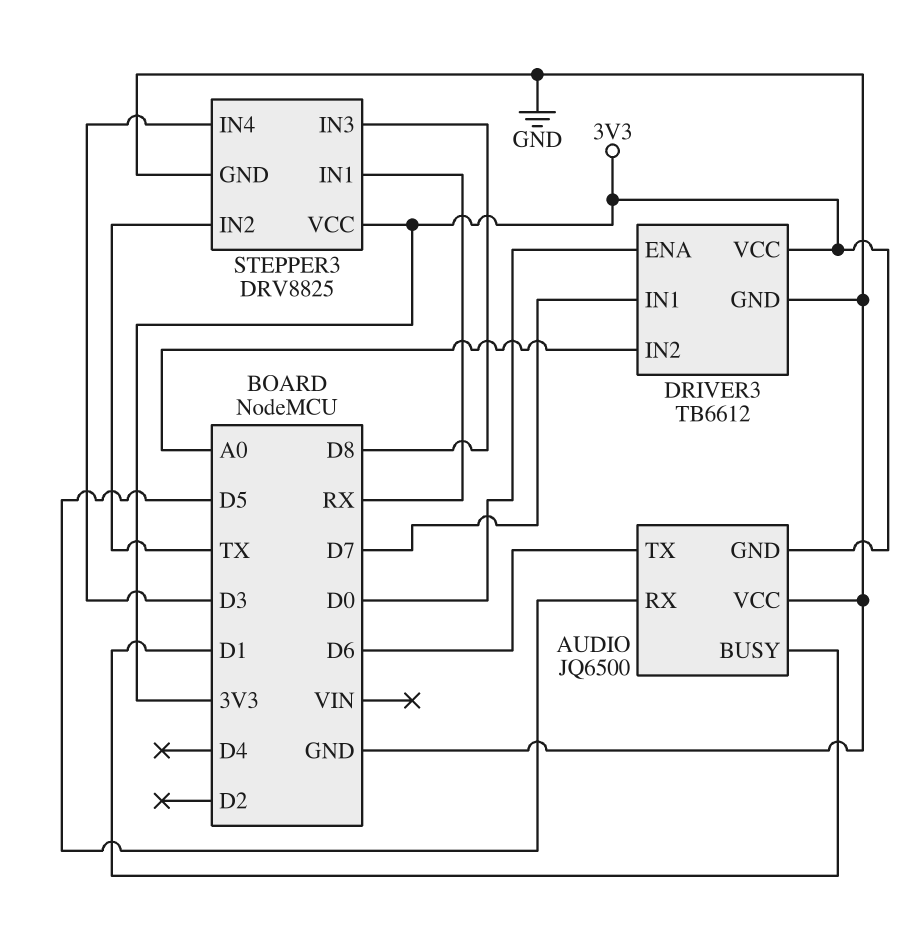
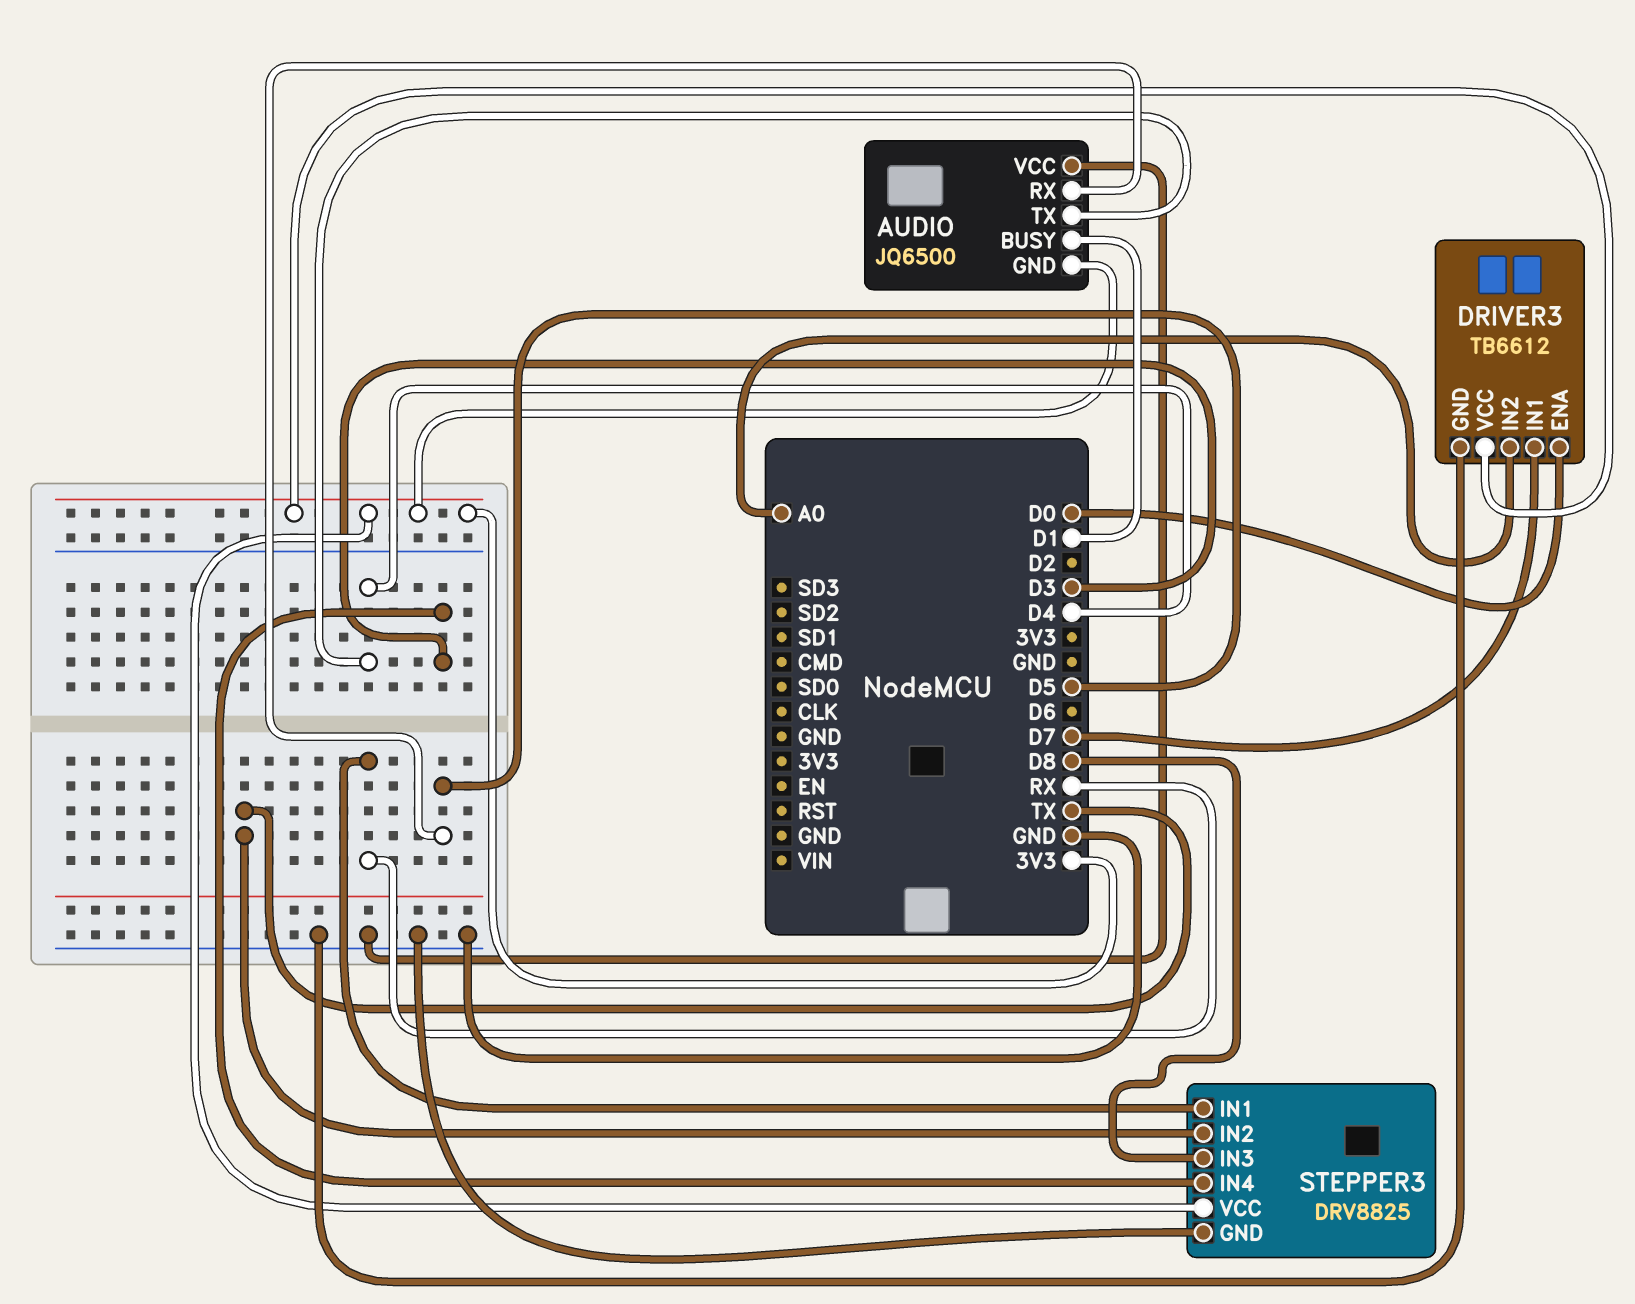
AUDIO pin TX: D6 -> D4

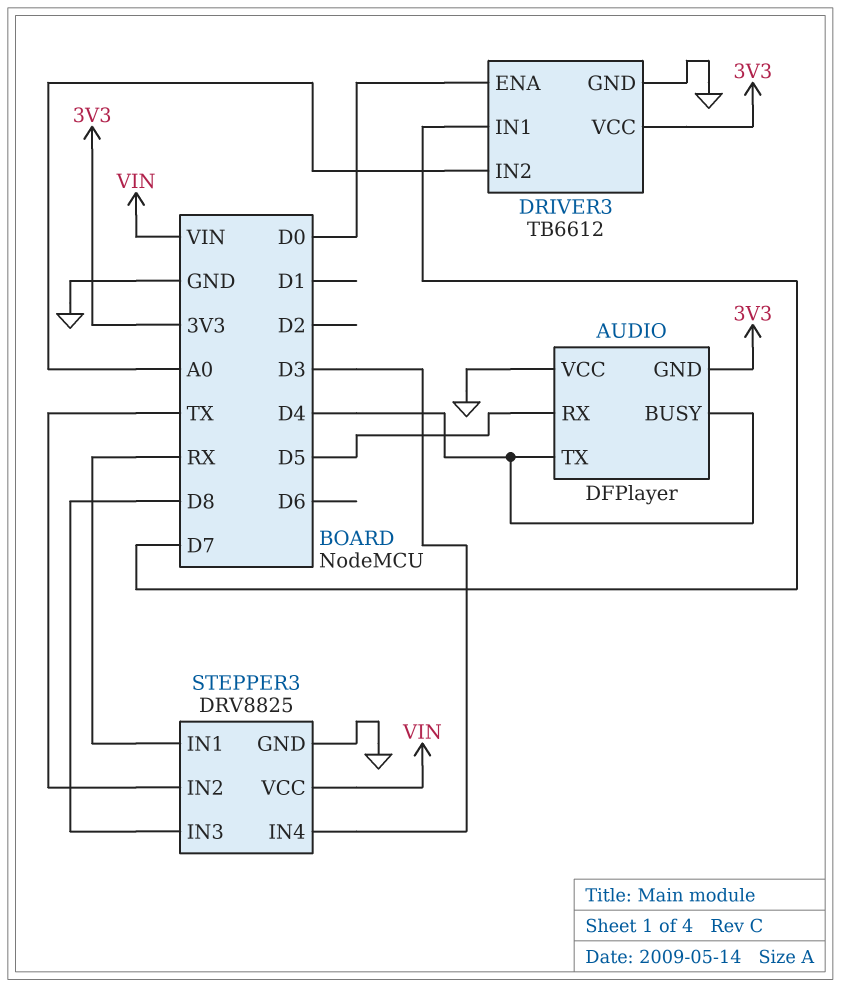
AUDIO: JQ6500 -> DFPlayer
AUDIO pin BUSY: D1 -> D4
STEPPER3 pin VCC: 3V3 -> VIN

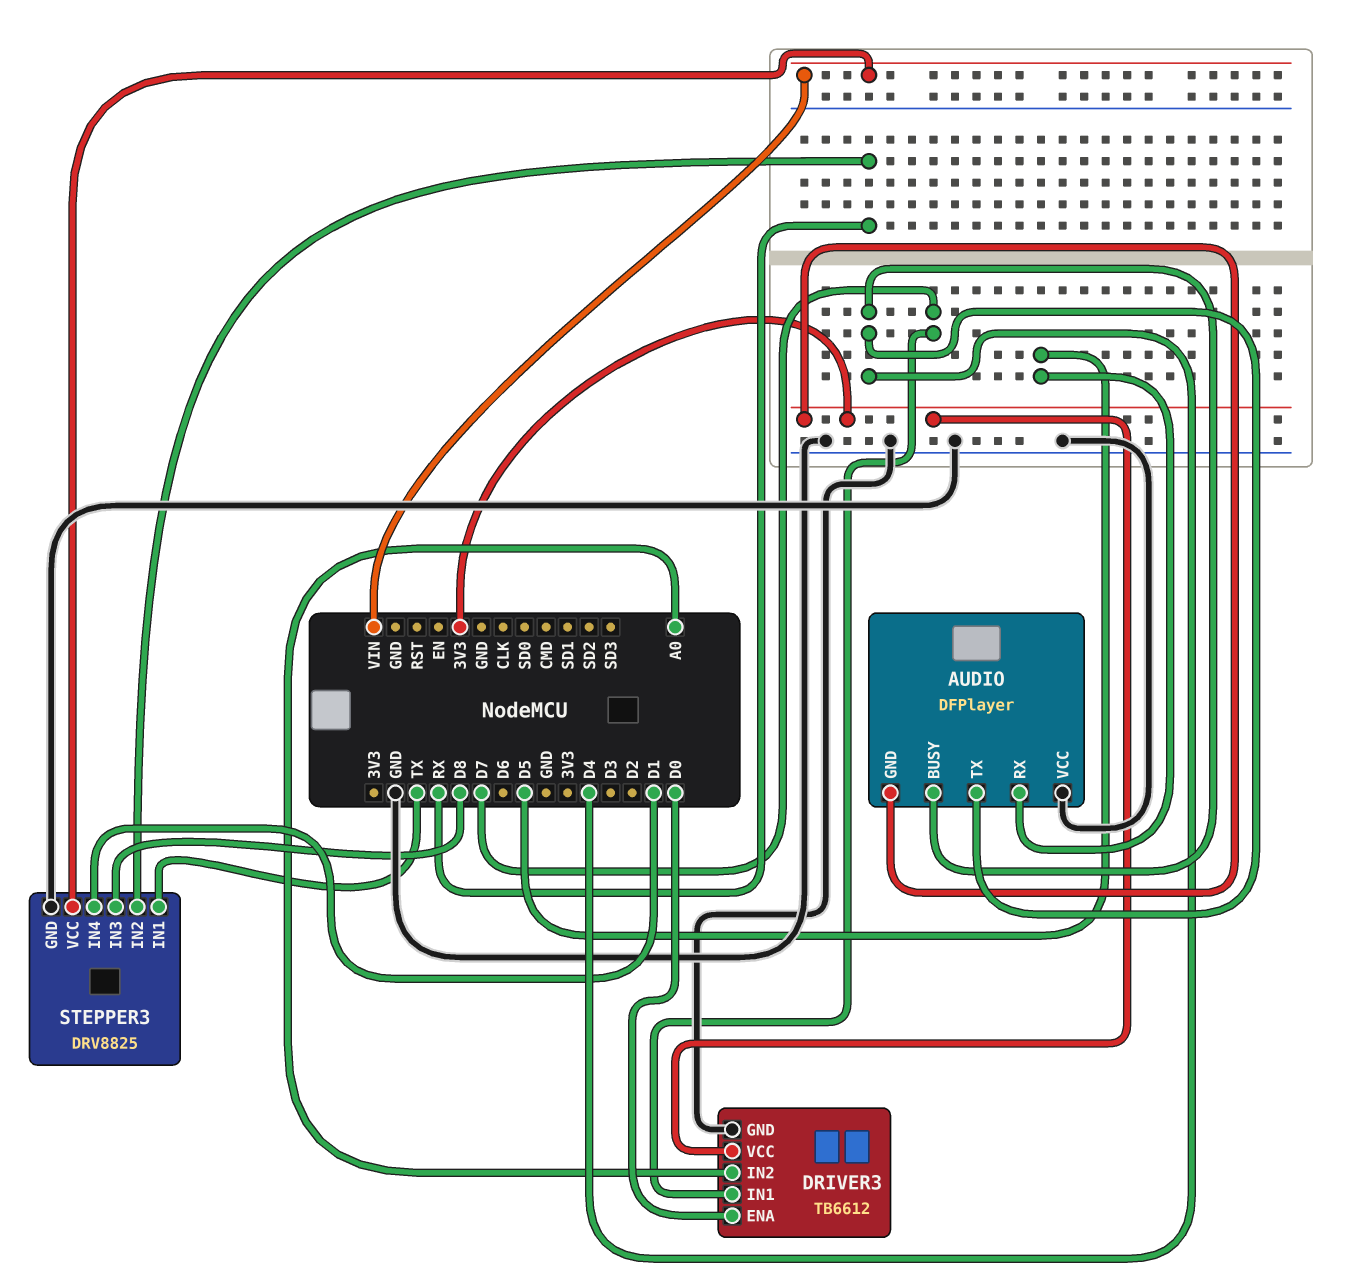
STEPPER3 pin IN1: RX -> TX
STEPPER3 pin IN2: TX -> RX
STEPPER3 pin IN4: D3 -> D1

